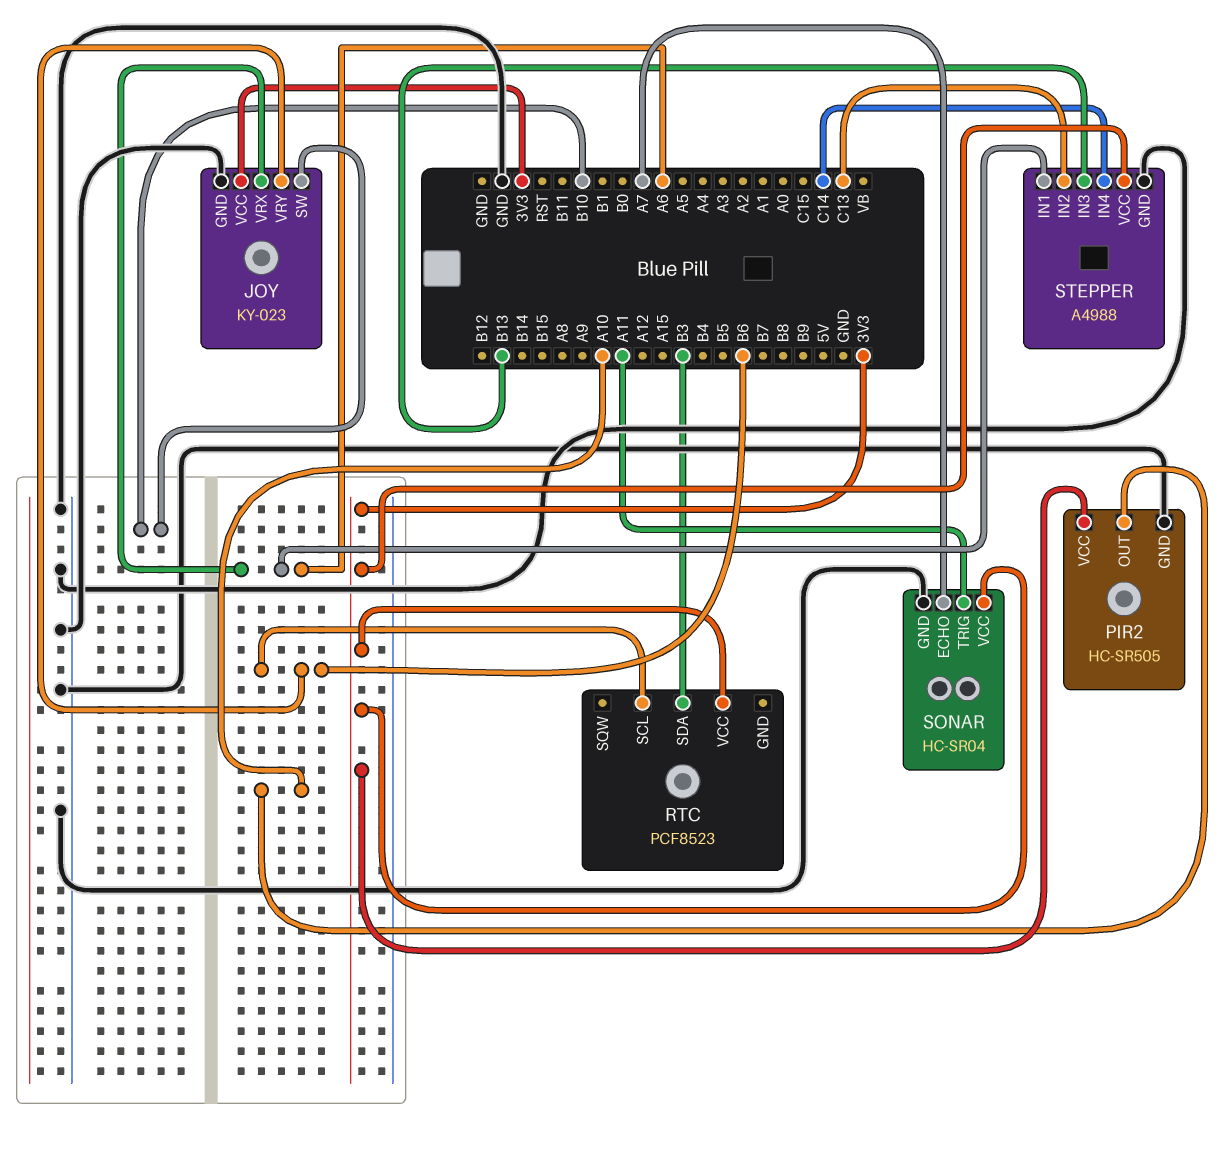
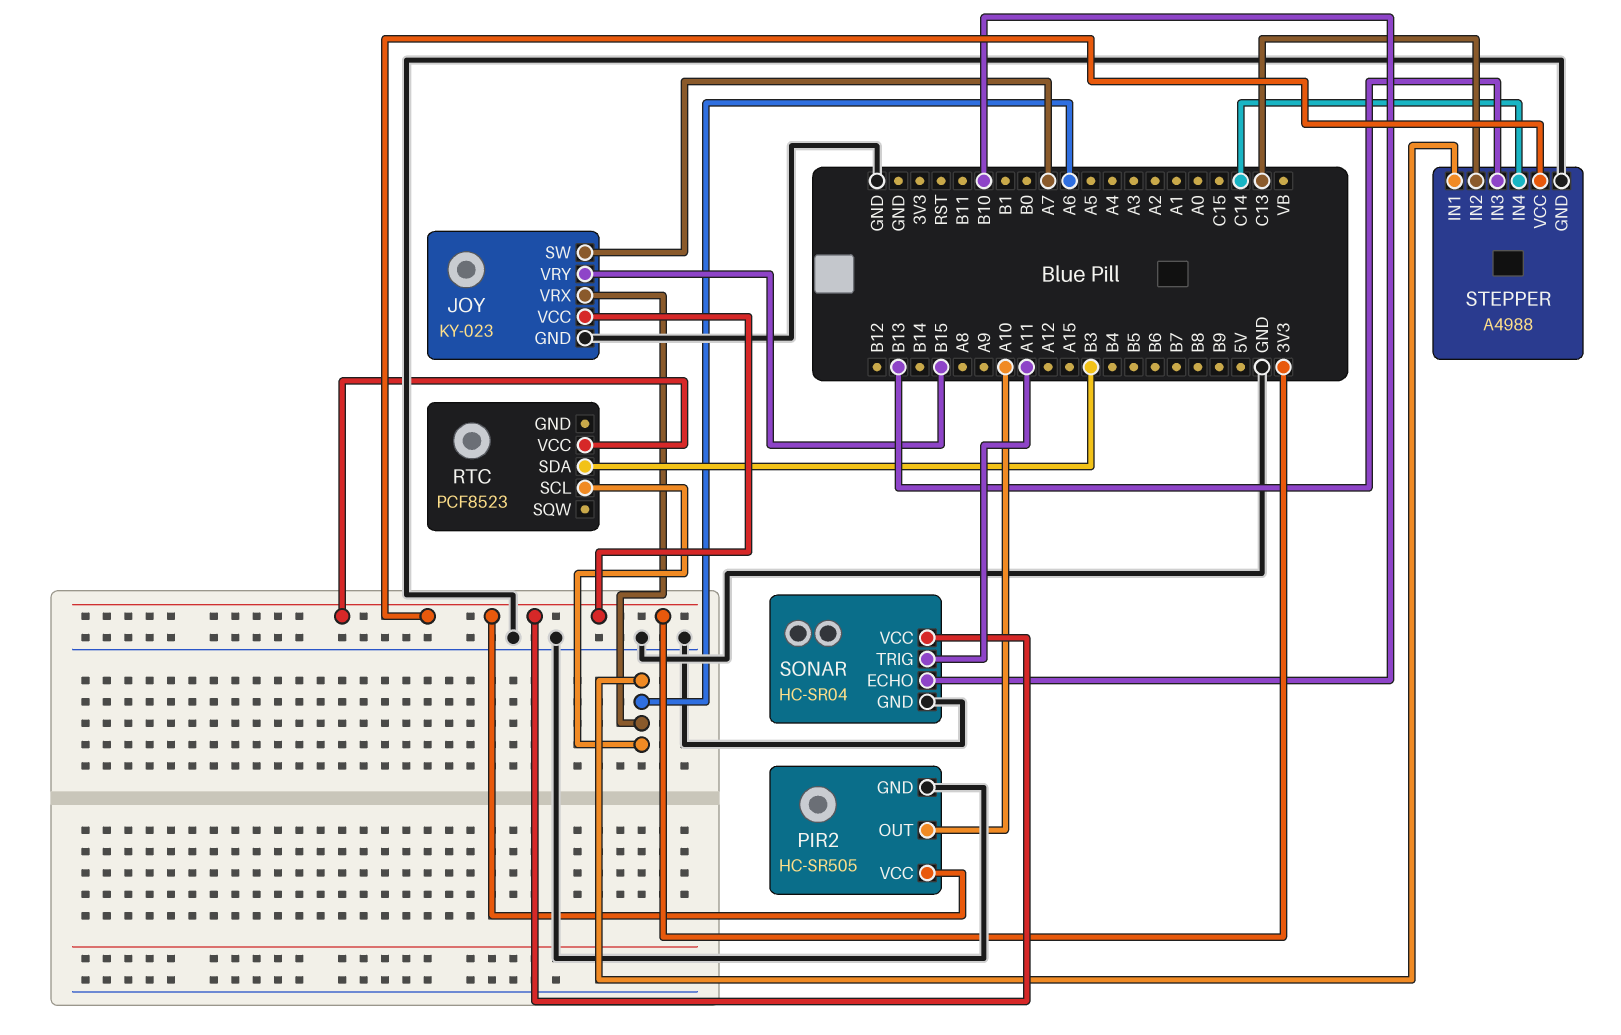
JOY pin SW: B10 -> A7
JOY pin VRY: B6 -> B15
RTC pin SCL: B6 -> A6
SONAR pin ECHO: A7 -> B10

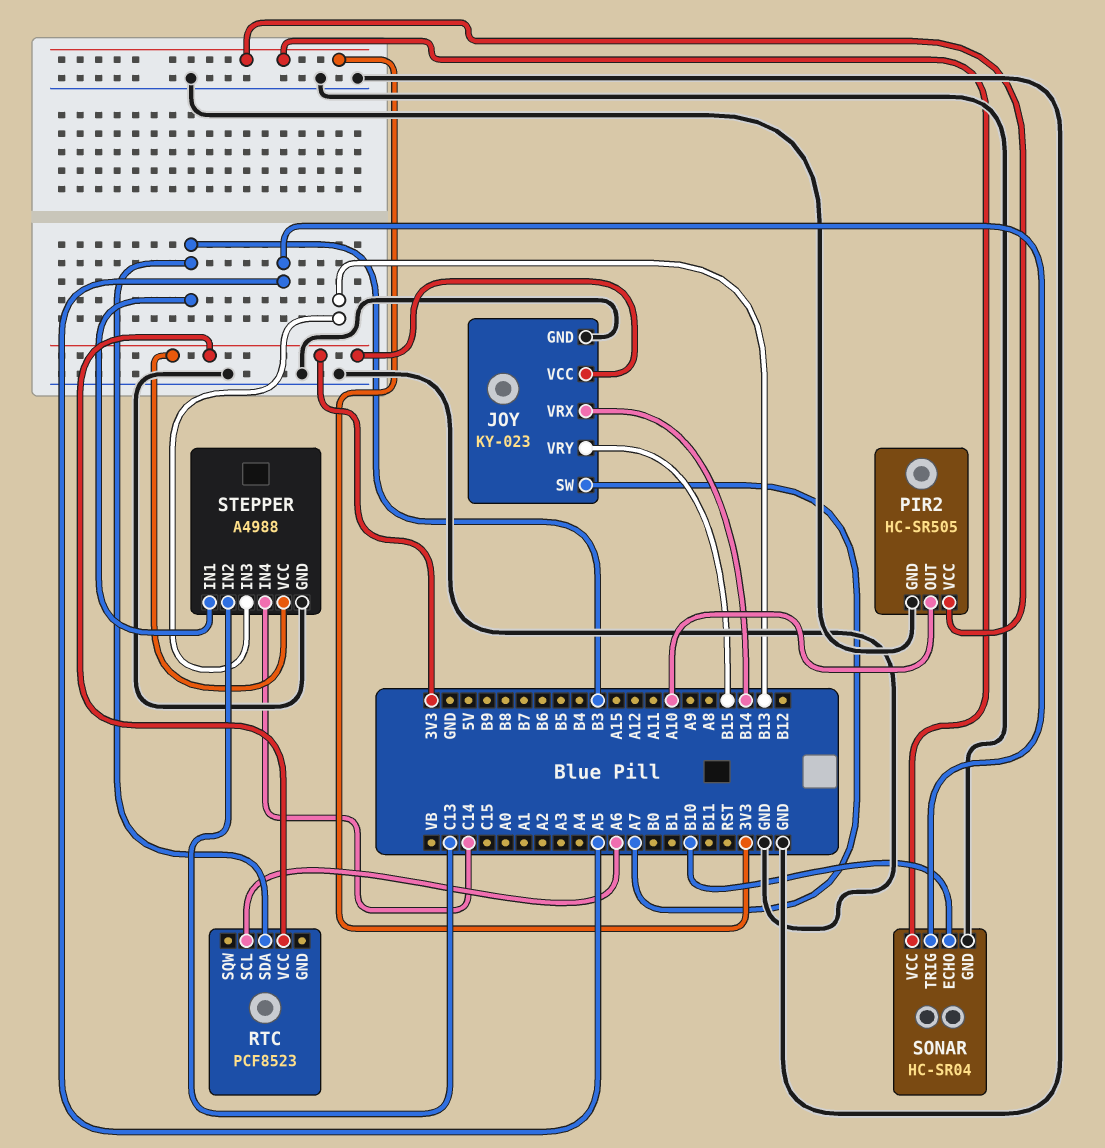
JOY pin VRX: A6 -> B14
SONAR pin TRIG: A11 -> A5
STEPPER pin IN1: A6 -> B3

